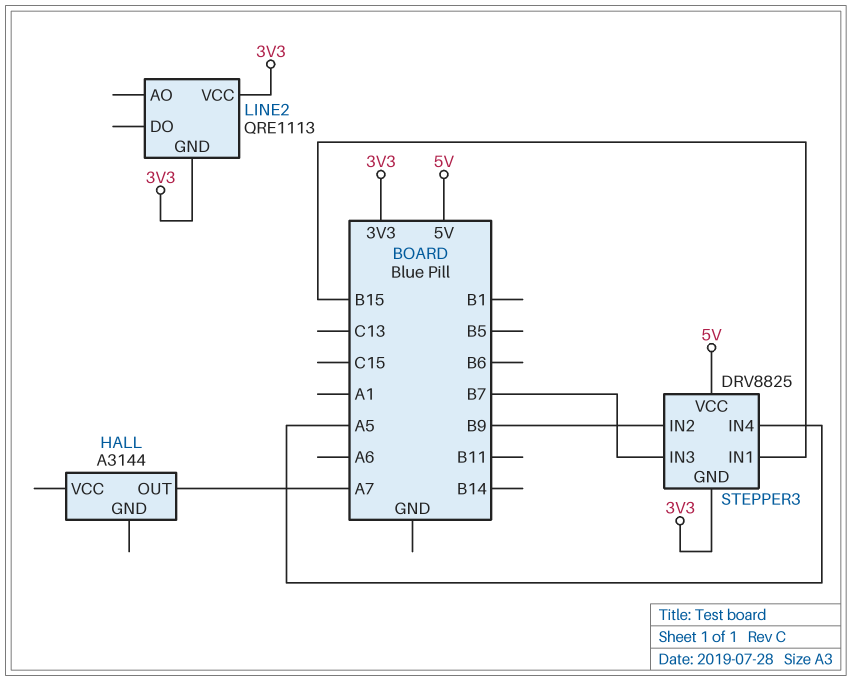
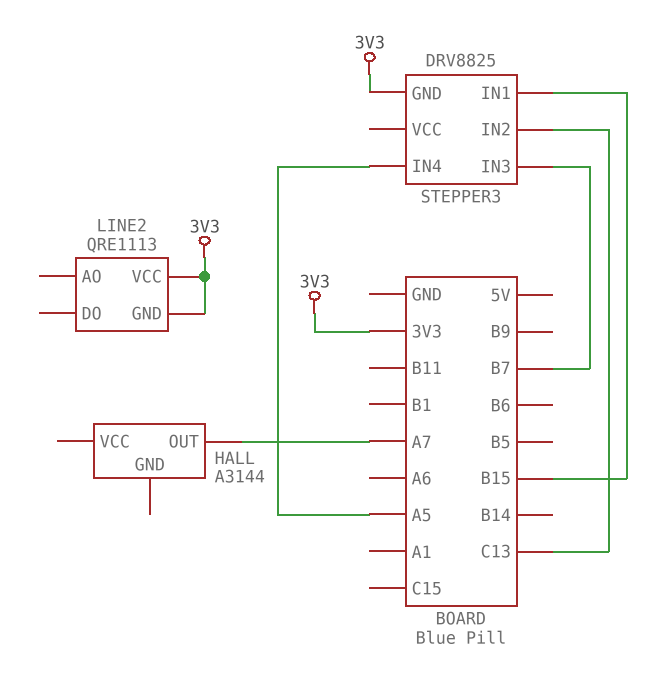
STEPPER3 pin IN2: B9 -> C13
STEPPER3 pin VCC: 5V -> none

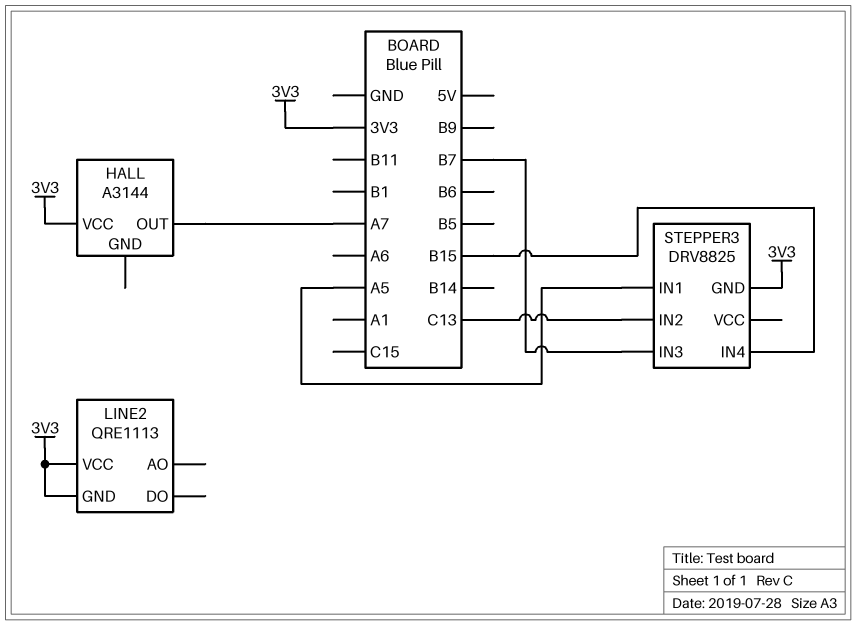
HALL pin VCC: none -> 3V3
STEPPER3 pin IN1: B15 -> A5
STEPPER3 pin IN4: A5 -> B15

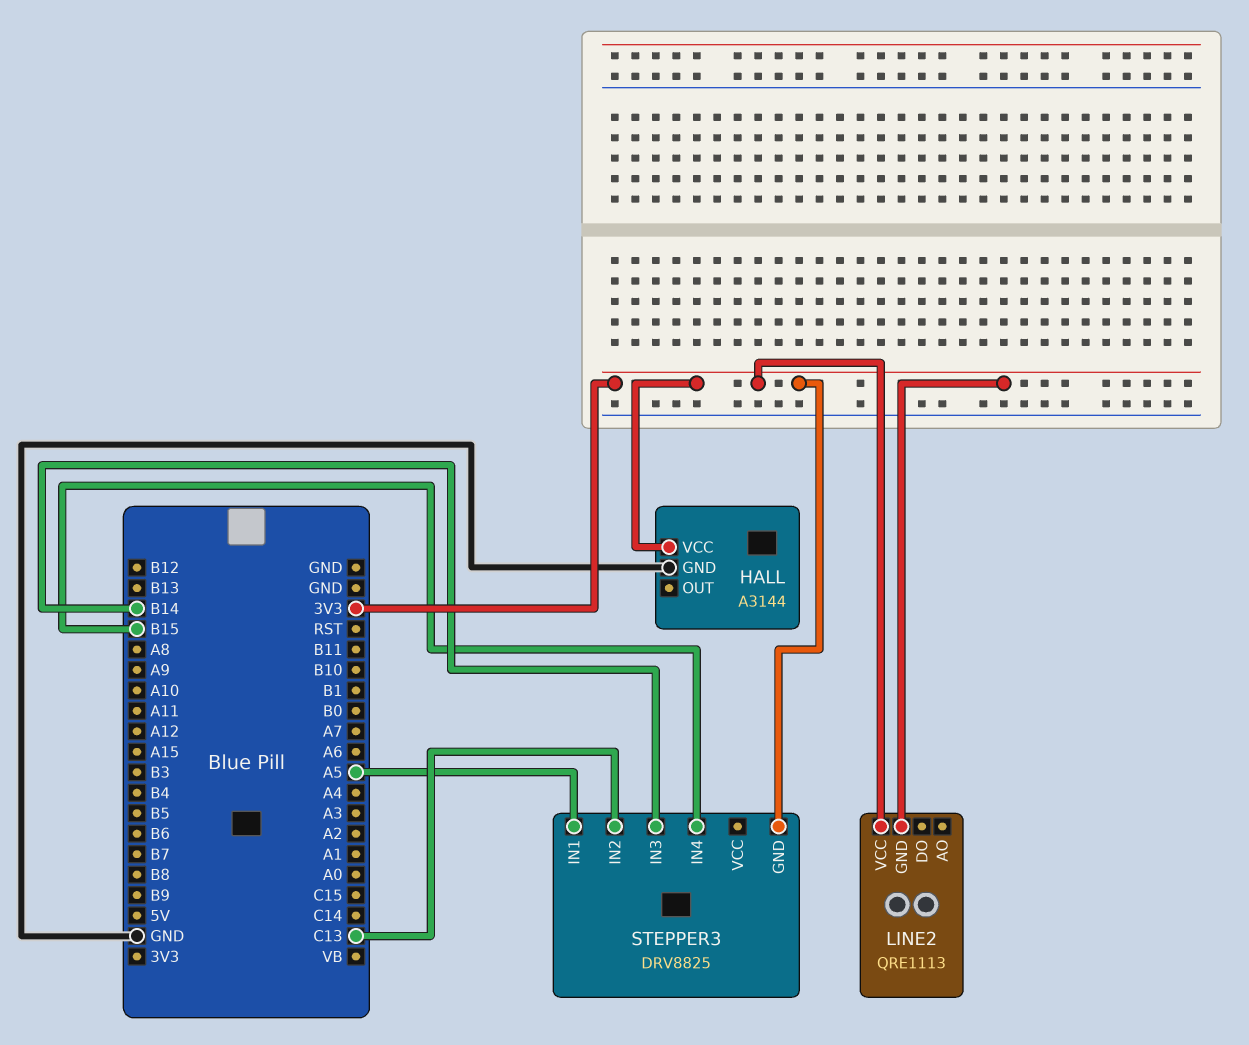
HALL pin GND: none -> GND
HALL pin OUT: A7 -> none
STEPPER3 pin IN3: B7 -> B14

